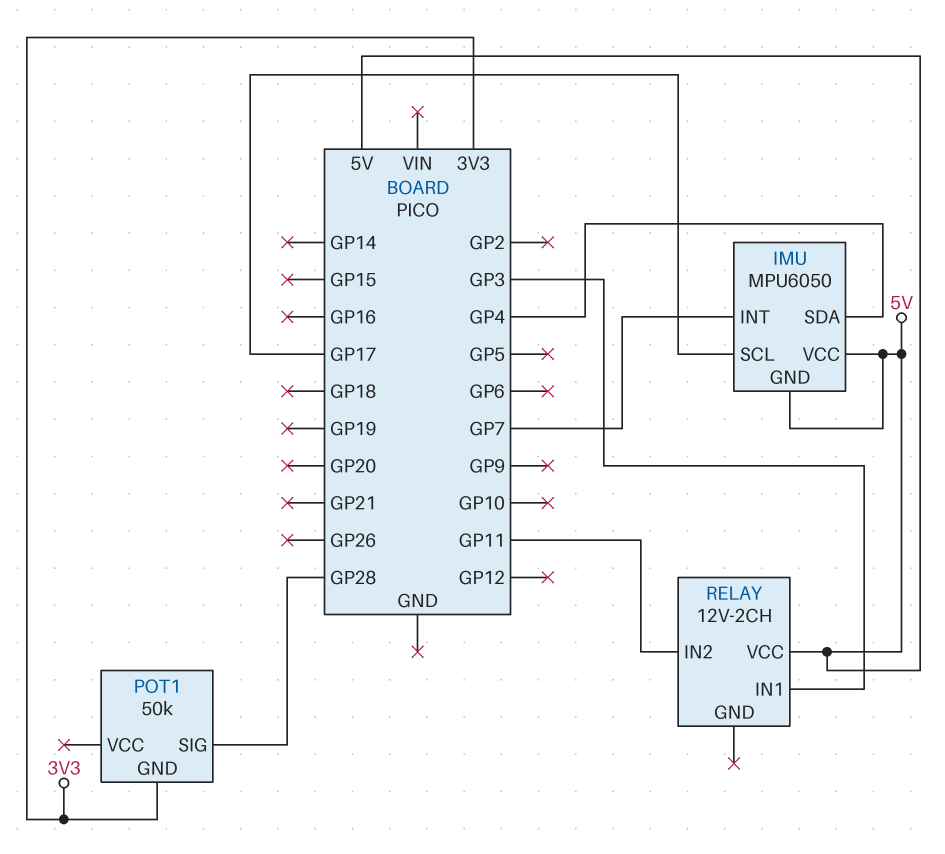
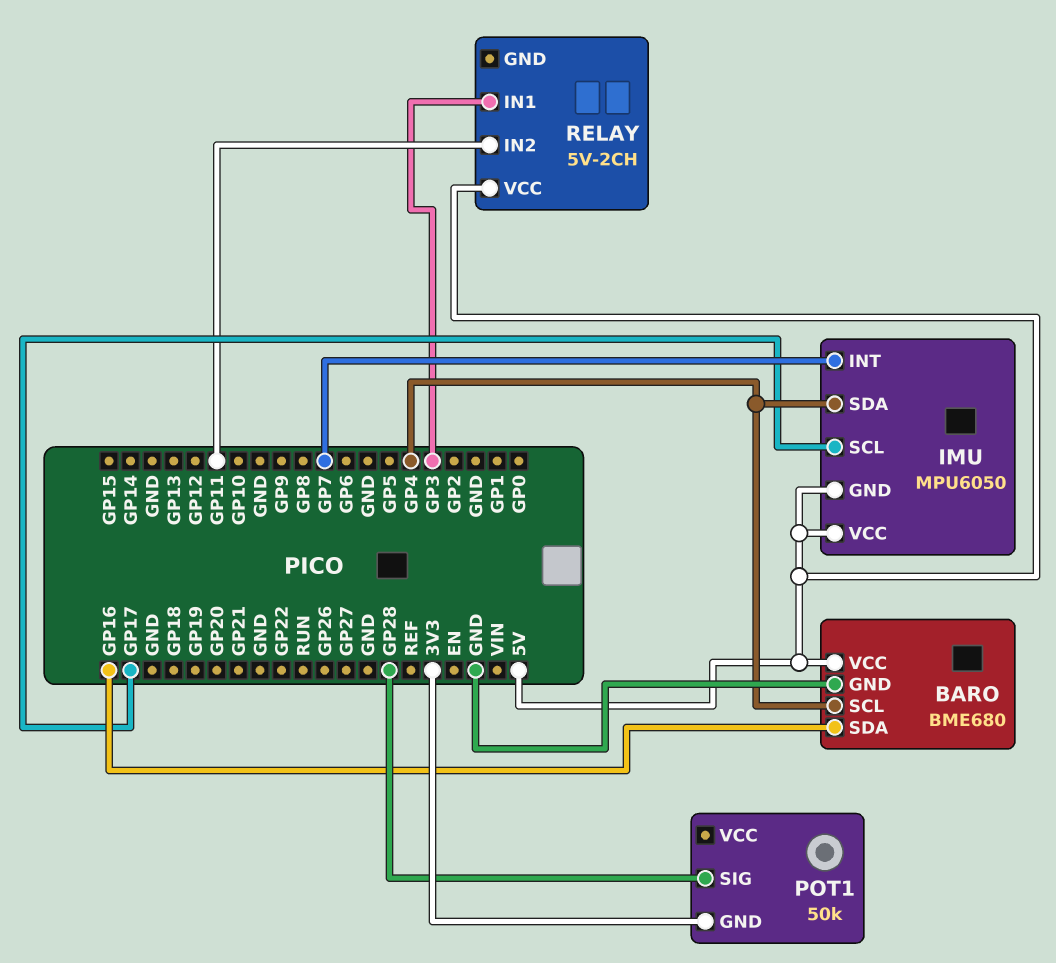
BARO: none -> BME680
BARO pin GND: none -> GND
BARO pin SCL: none -> GP4
BARO pin SDA: none -> GP16
BARO pin VCC: none -> 5V
RELAY: 12V-2CH -> 5V-2CH

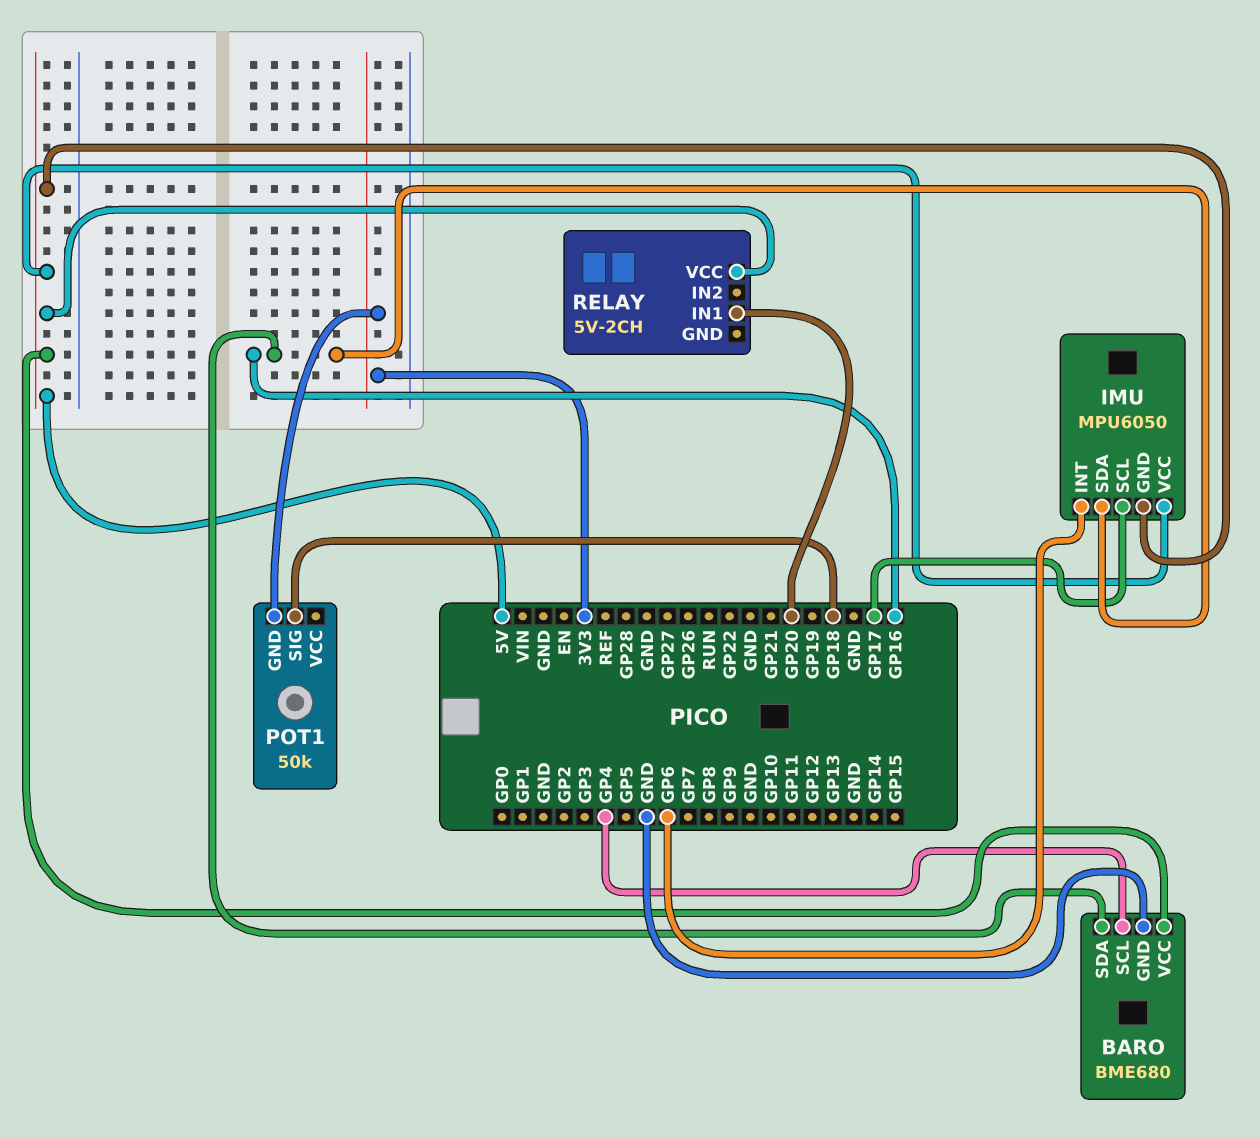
IMU pin INT: GP7 -> GP6
IMU pin SDA: GP4 -> GP16
POT1 pin SIG: GP28 -> GP18
RELAY pin IN1: GP3 -> GP20
RELAY pin IN2: GP11 -> none

